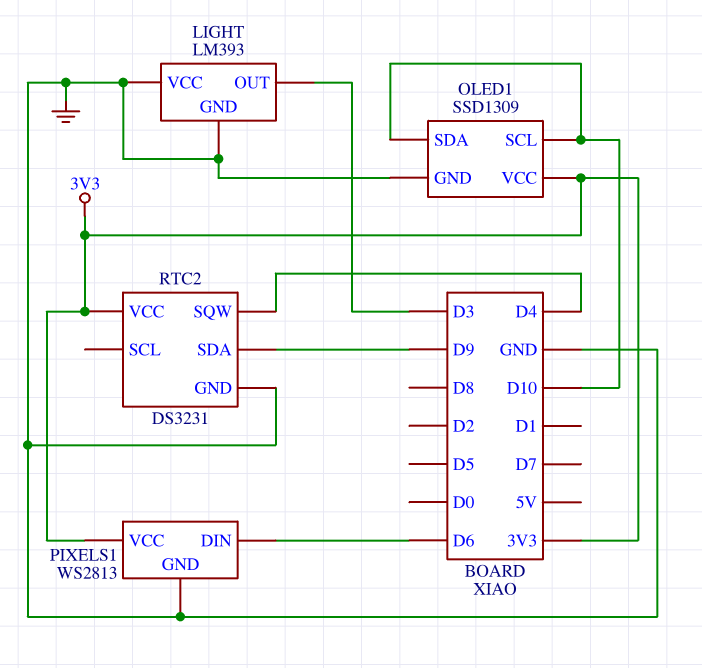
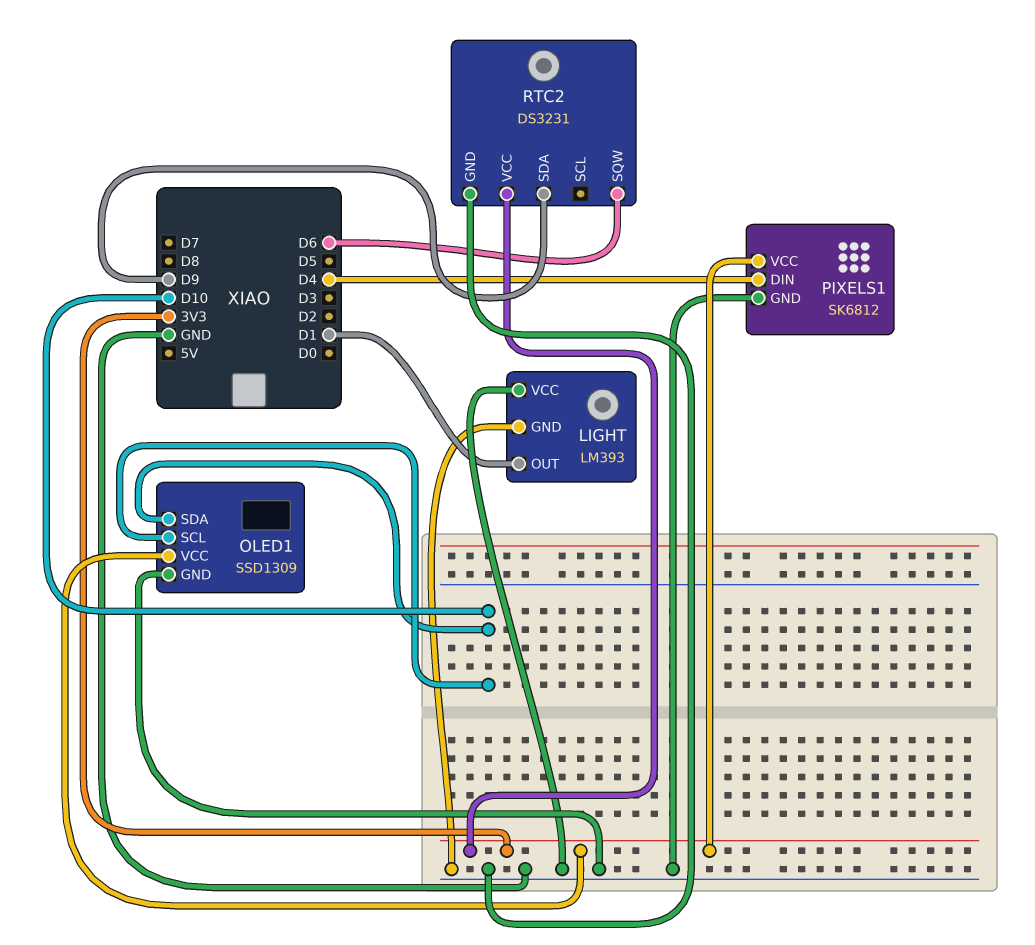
LIGHT pin OUT: D3 -> D1
PIXELS1: WS2813 -> SK6812
PIXELS1 pin DIN: D6 -> D4
RTC2 pin SQW: D4 -> D6

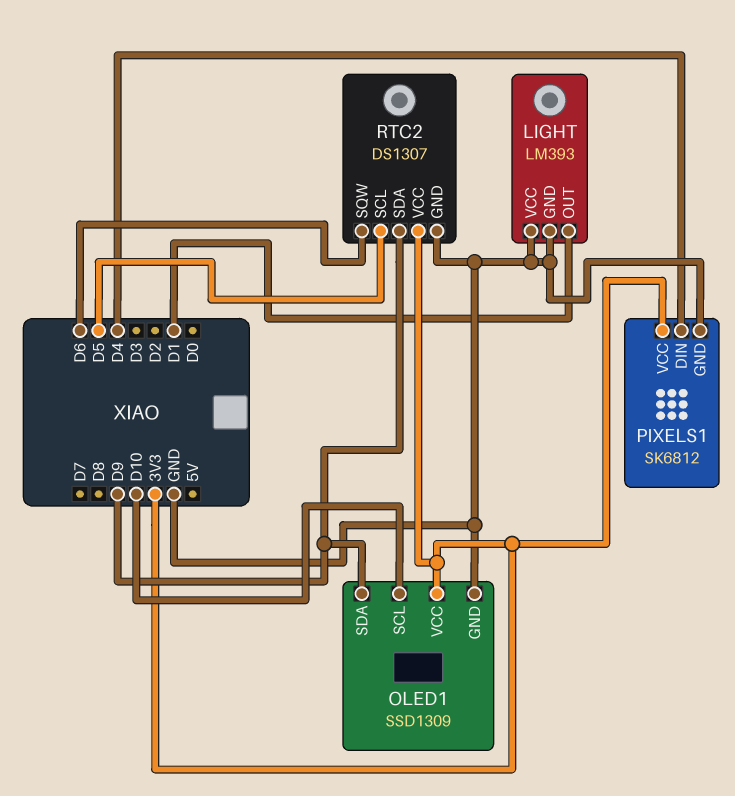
OLED1 pin SDA: D10 -> D9
RTC2: DS3231 -> DS1307
RTC2 pin SCL: none -> D5

